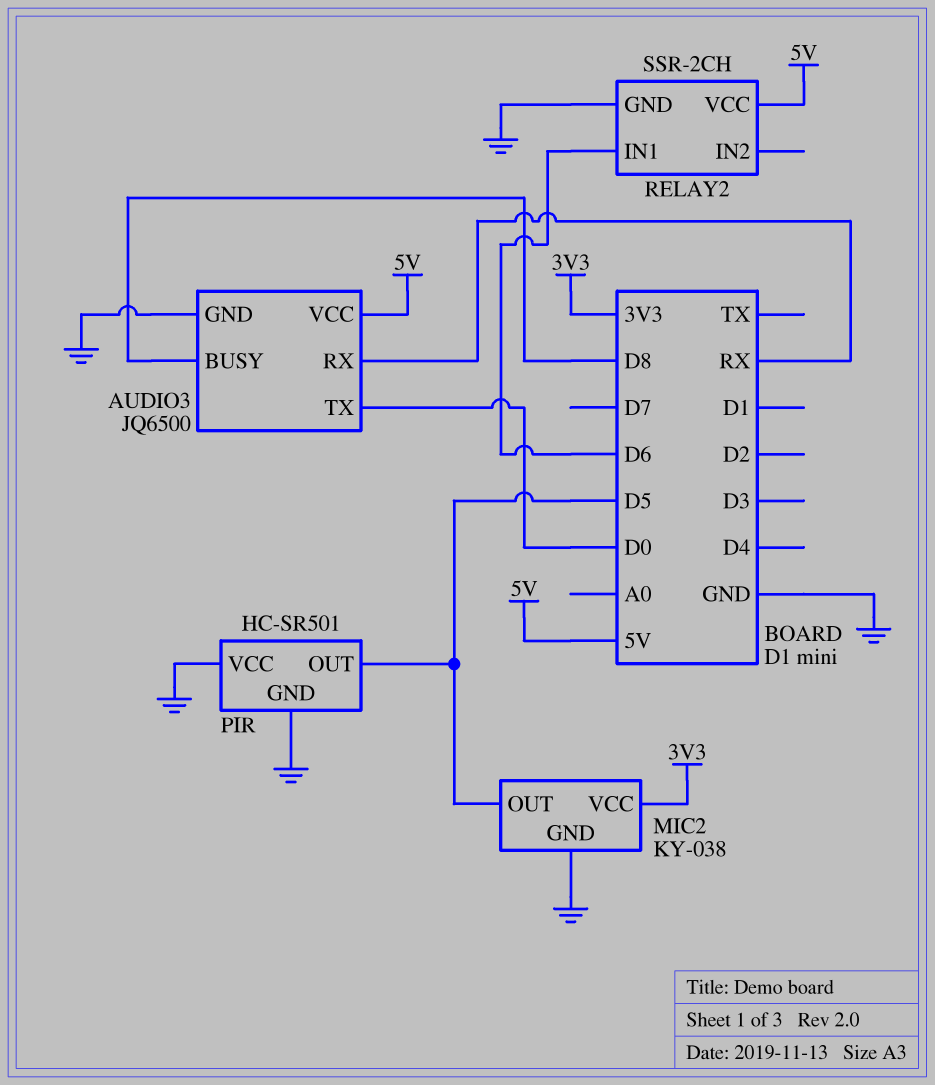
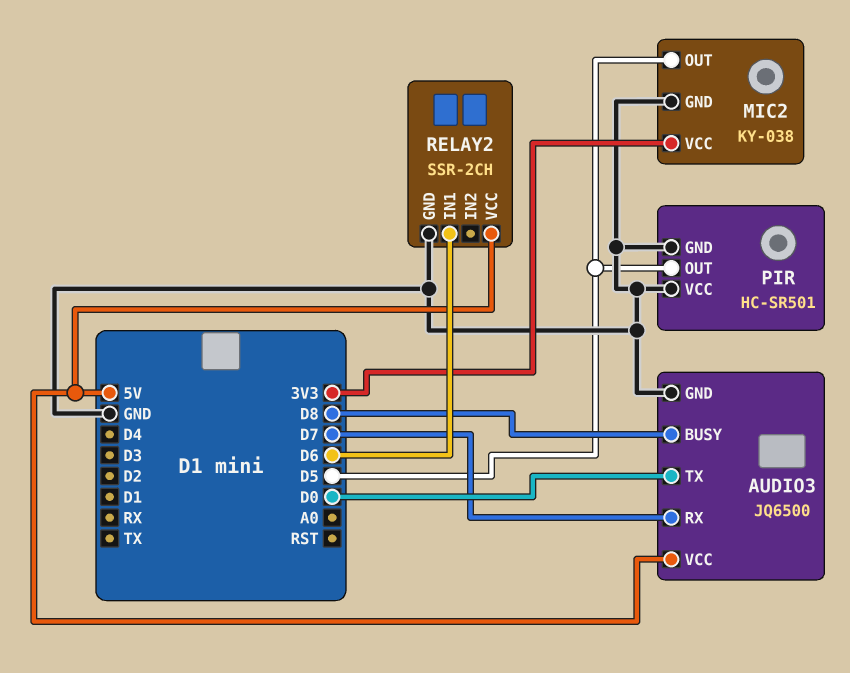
AUDIO3 pin RX: RX -> D7

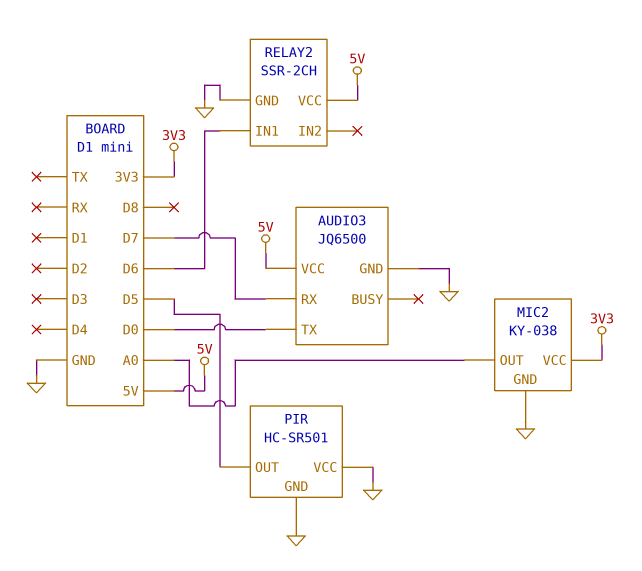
AUDIO3 pin BUSY: D8 -> none
MIC2 pin OUT: D5 -> A0

